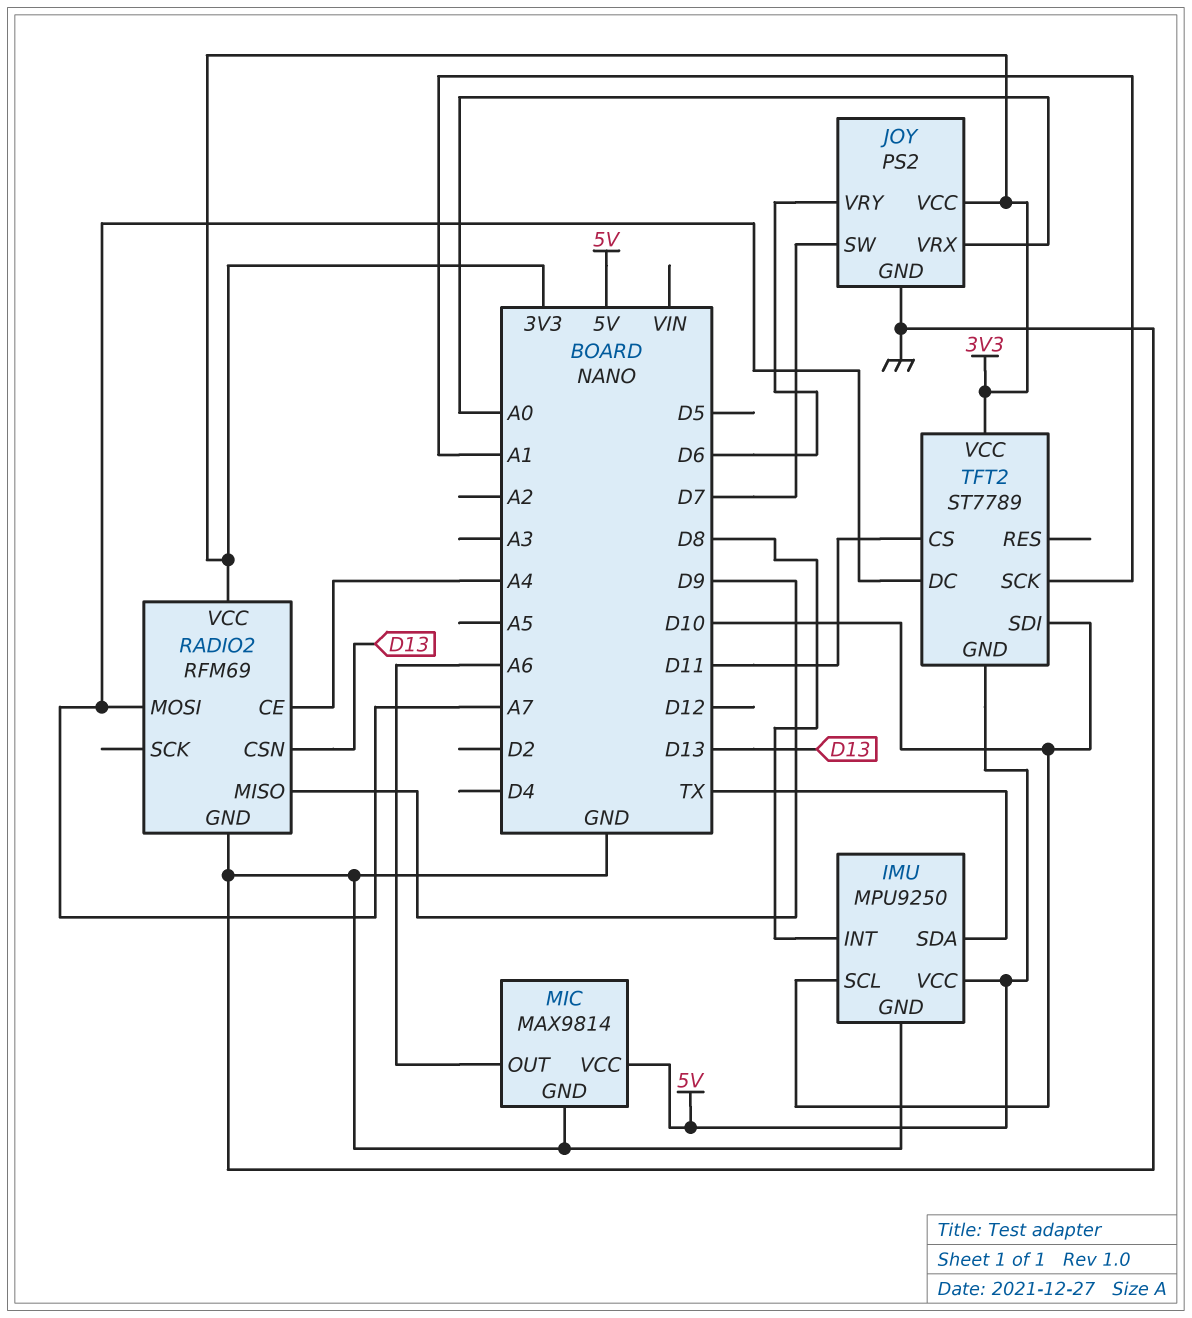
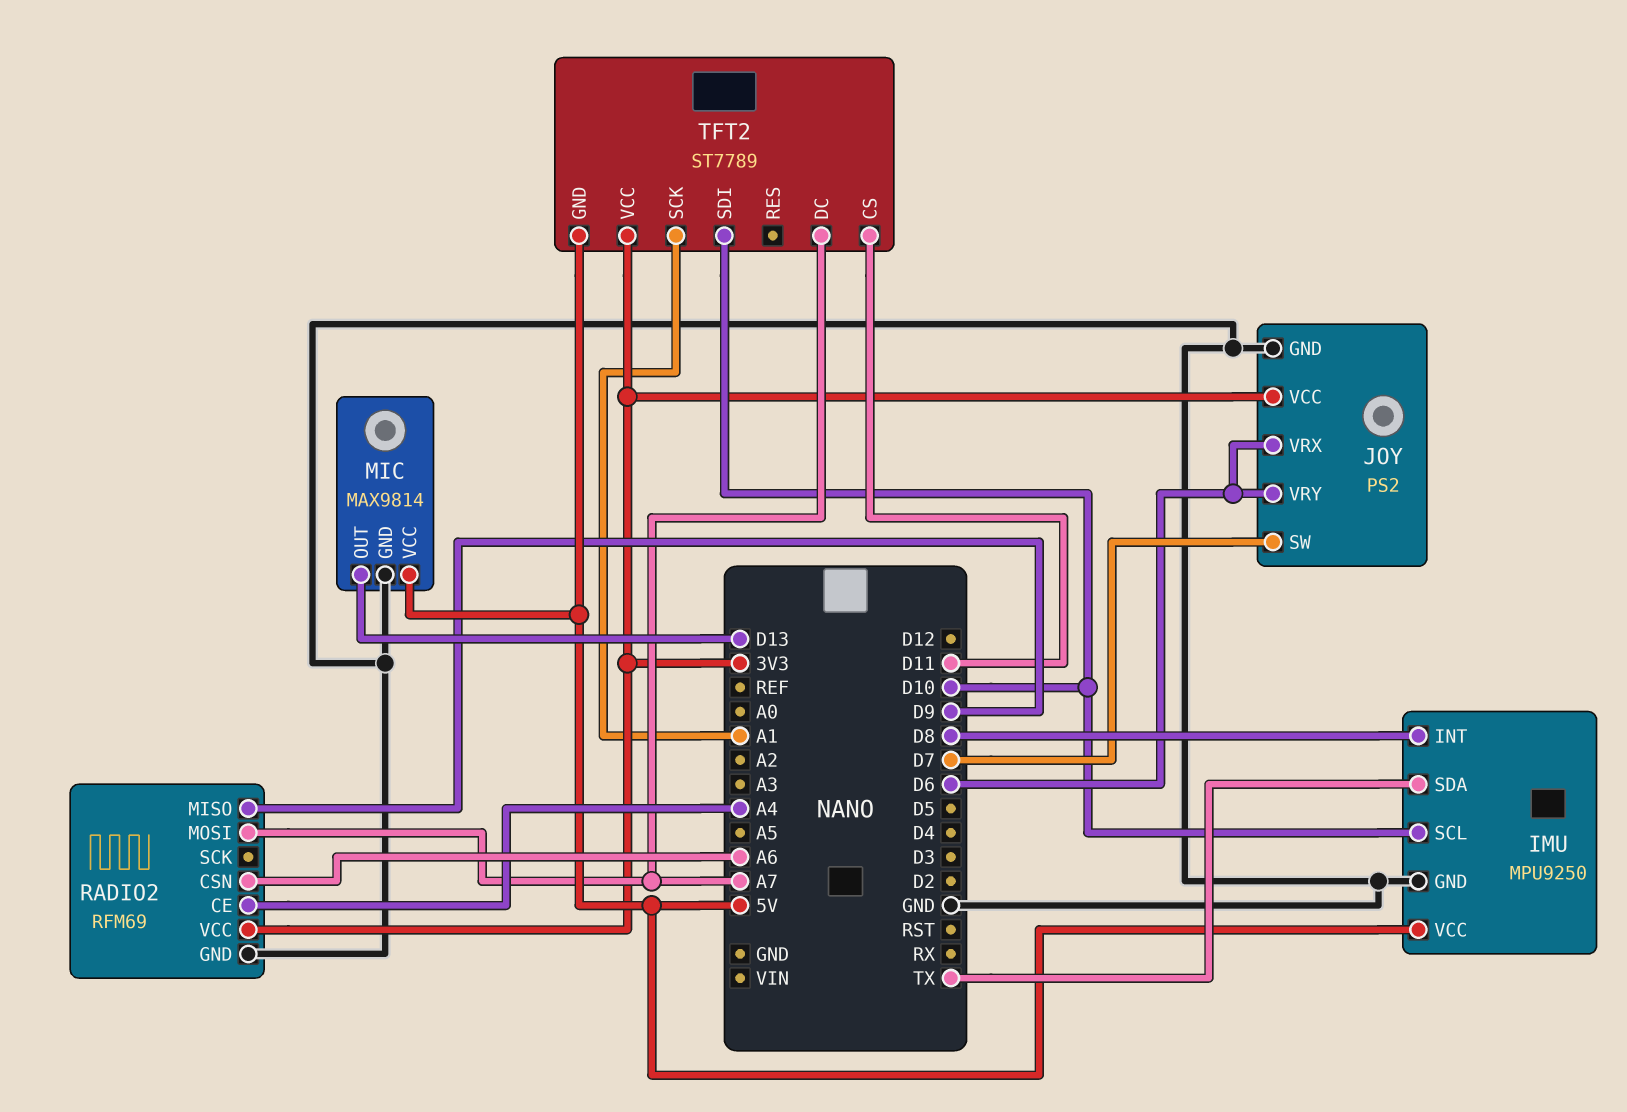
JOY pin VRX: A0 -> D6
MIC pin OUT: A6 -> D13
RADIO2 pin CSN: D13 -> A6

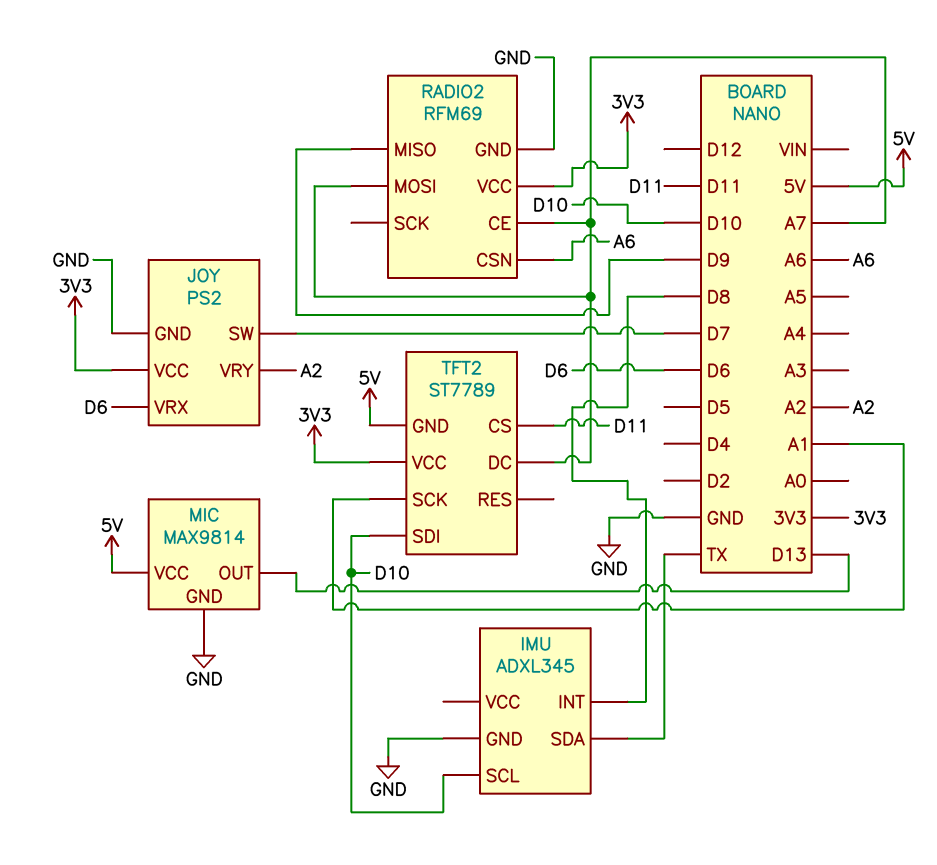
IMU: MPU9250 -> ADXL345
IMU pin VCC: 5V -> none
JOY pin VRY: D6 -> A2
RADIO2 pin CE: A4 -> A7

